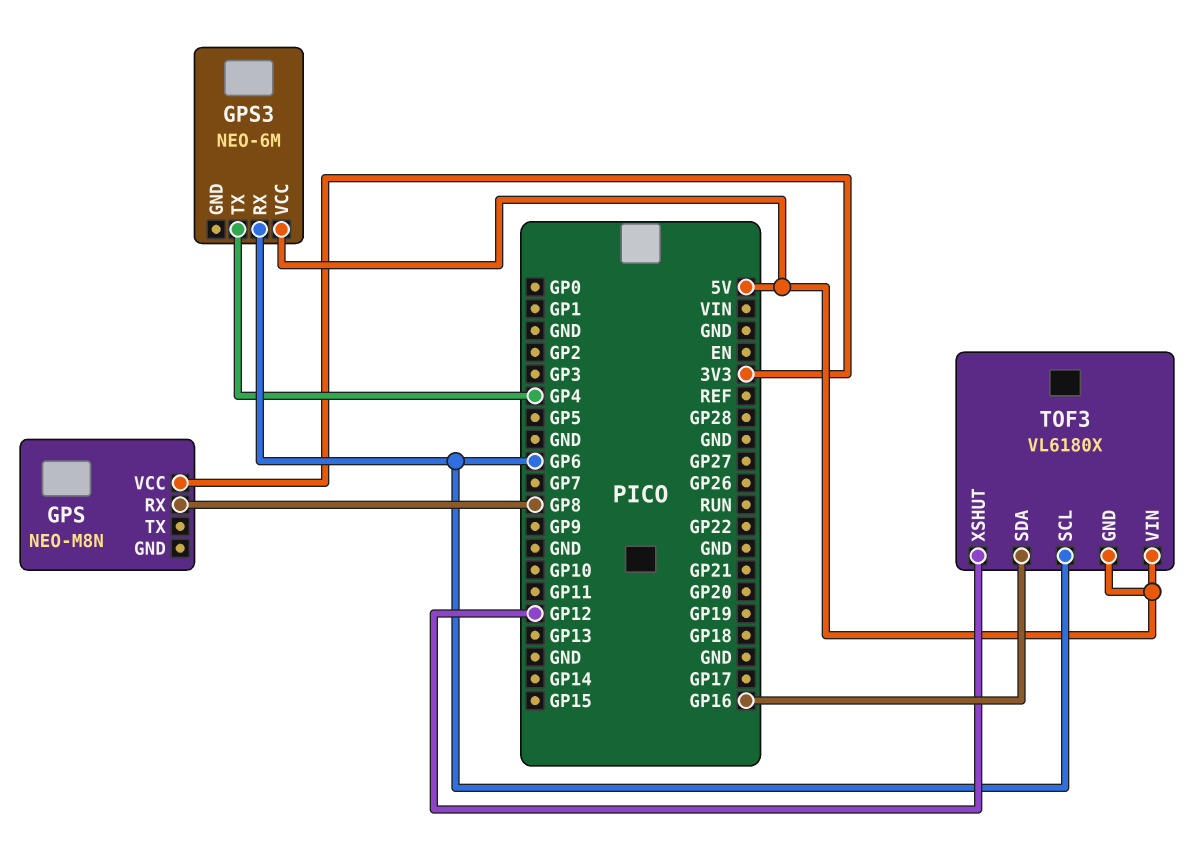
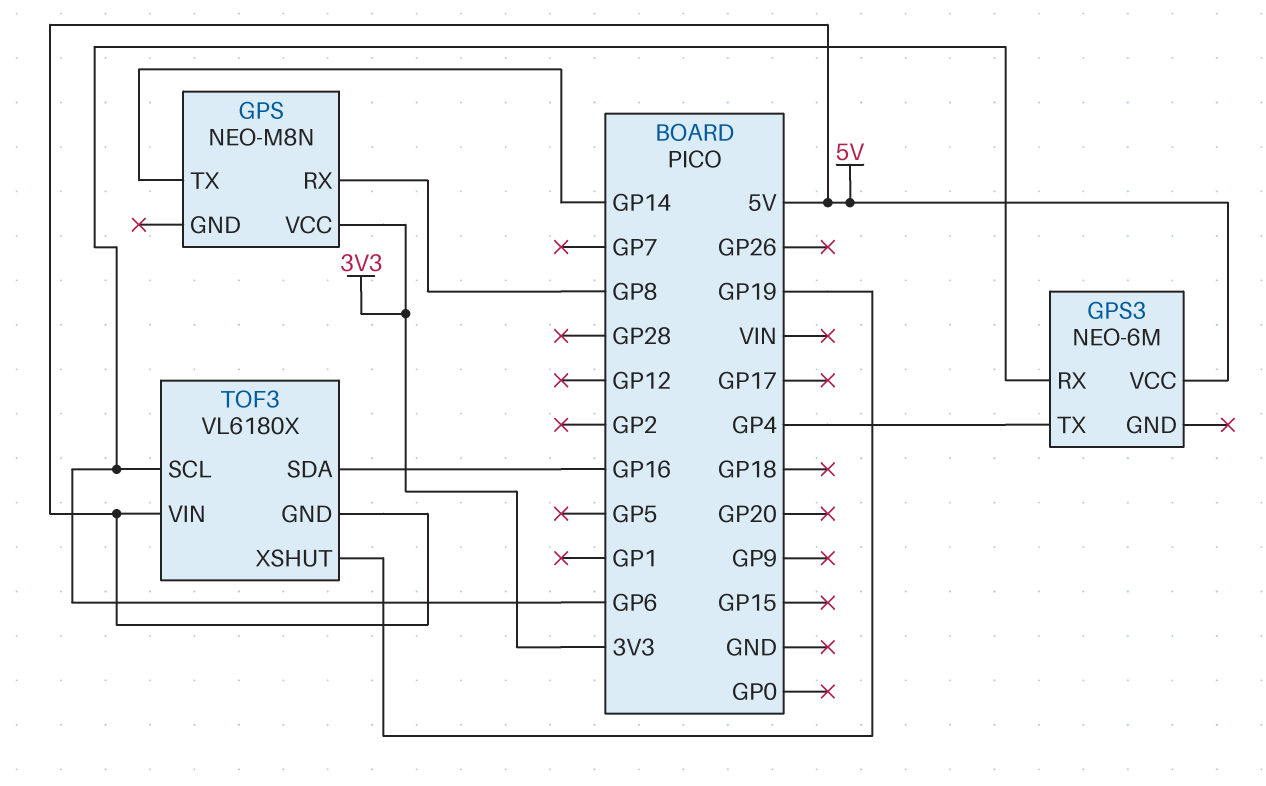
GPS pin TX: none -> GP14
TOF3 pin XSHUT: GP12 -> GP19

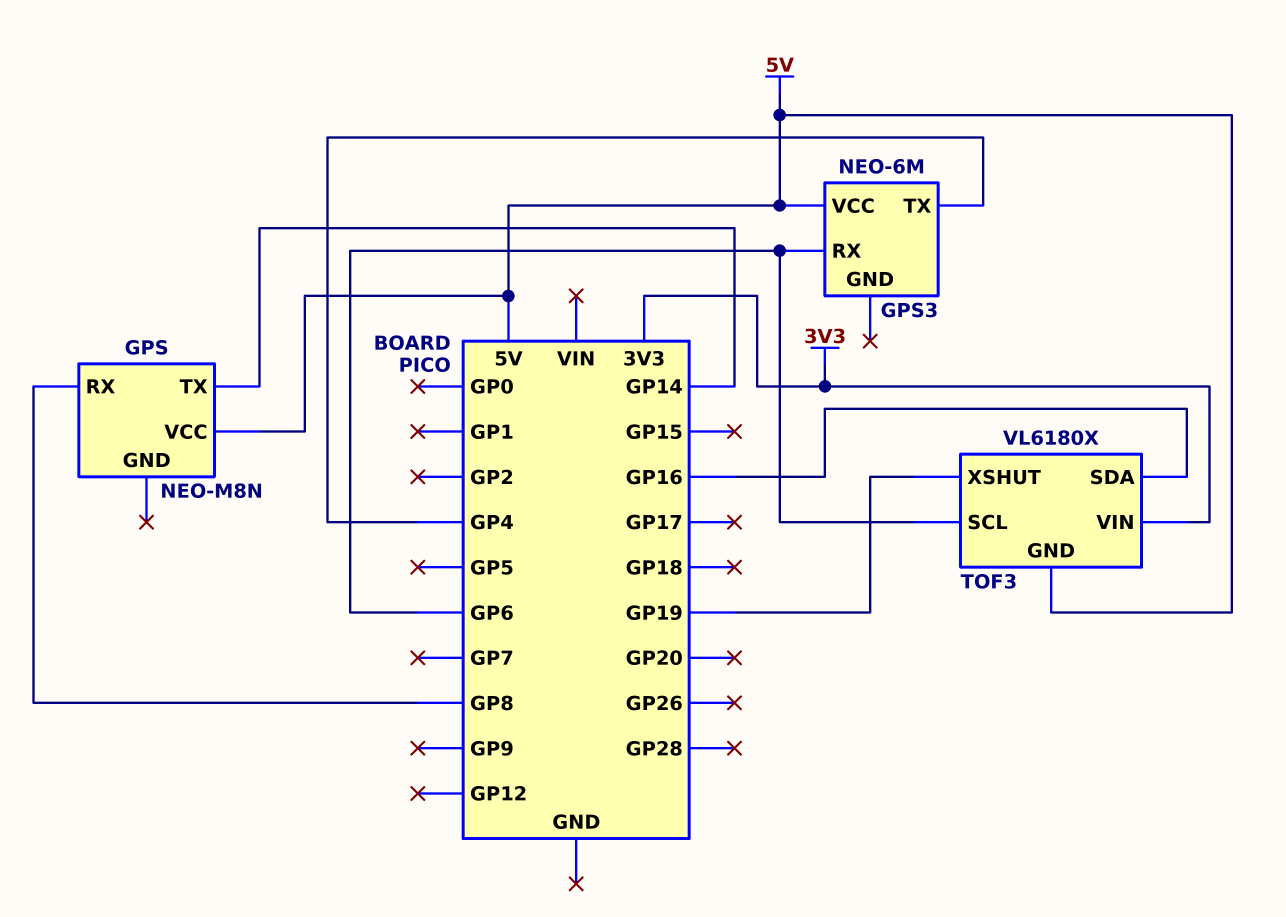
GPS pin VCC: 3V3 -> 5V
TOF3 pin VIN: 5V -> 3V3

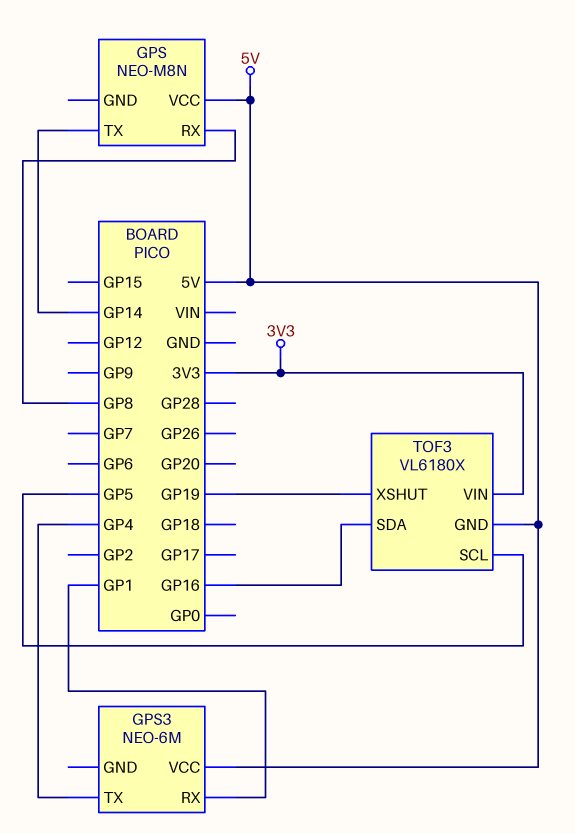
GPS3 pin RX: GP6 -> GP1
TOF3 pin SCL: GP6 -> GP5

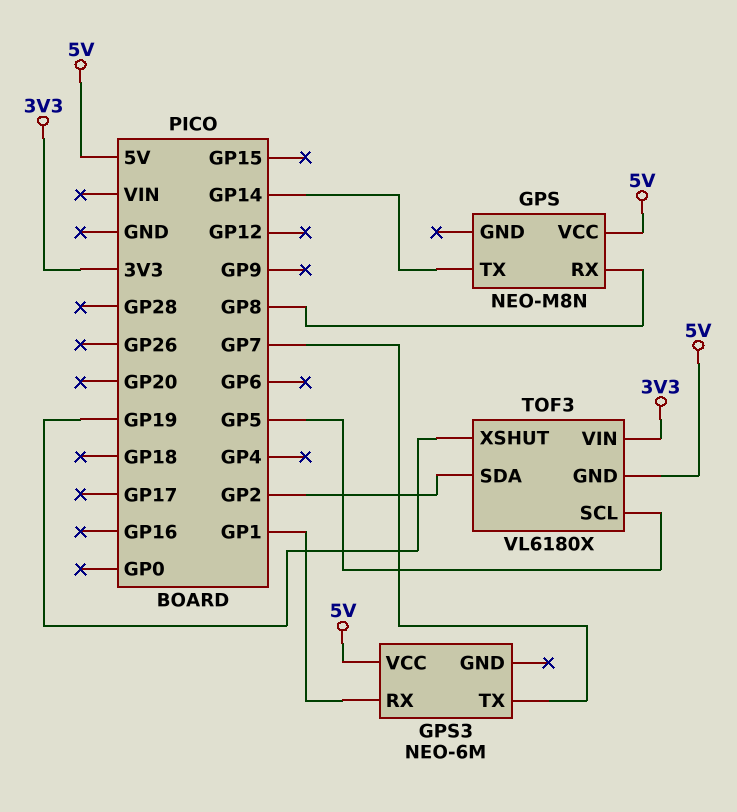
GPS3 pin TX: GP4 -> GP7
TOF3 pin SDA: GP16 -> GP2

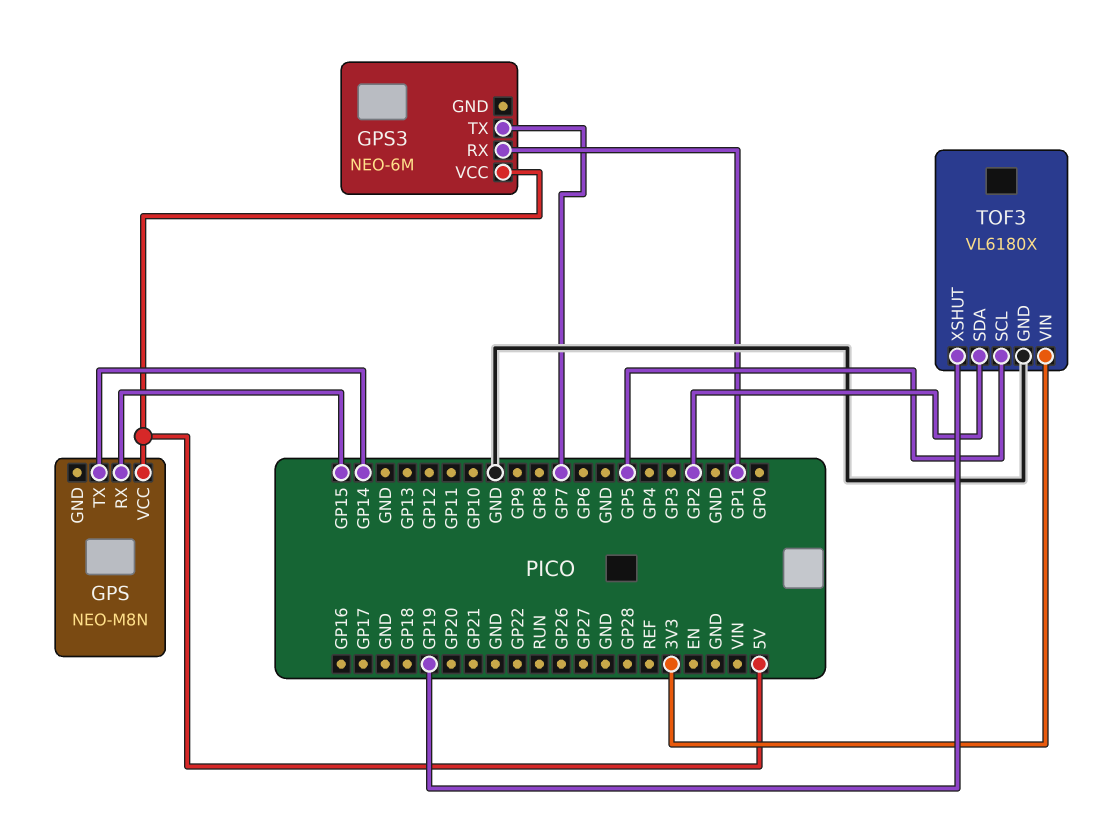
GPS pin RX: GP8 -> GP15
TOF3 pin GND: 5V -> GND

